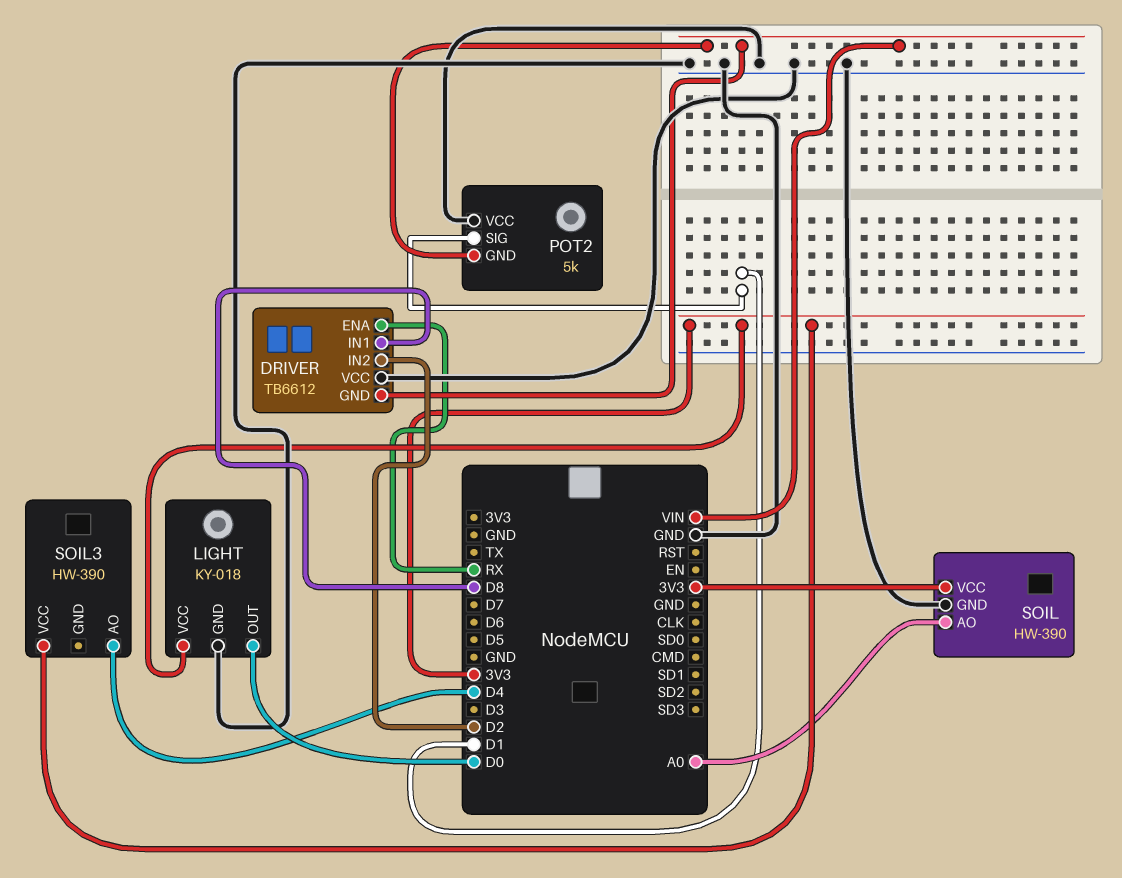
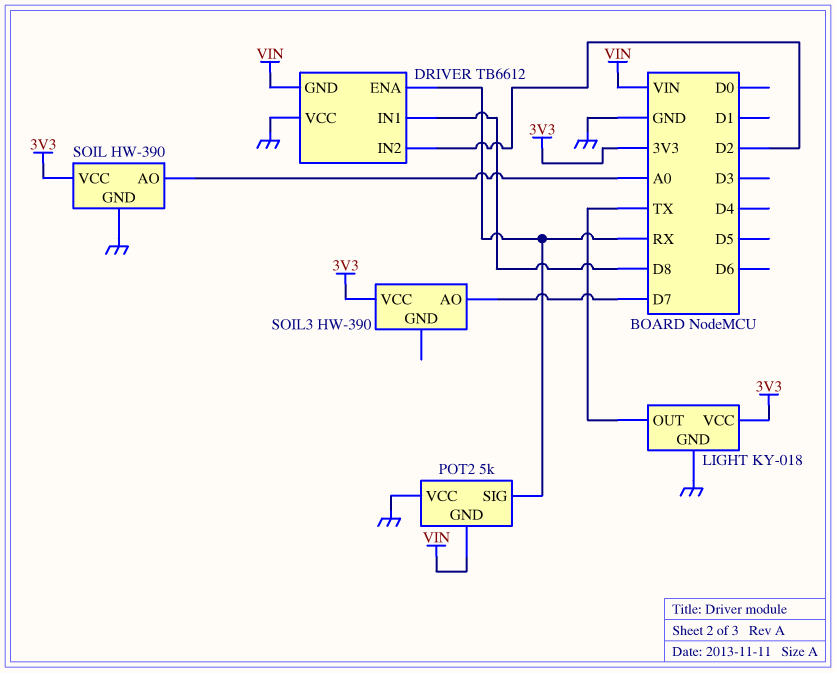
LIGHT pin OUT: D0 -> TX
POT2 pin SIG: D1 -> RX
SOIL3 pin AO: D4 -> D7

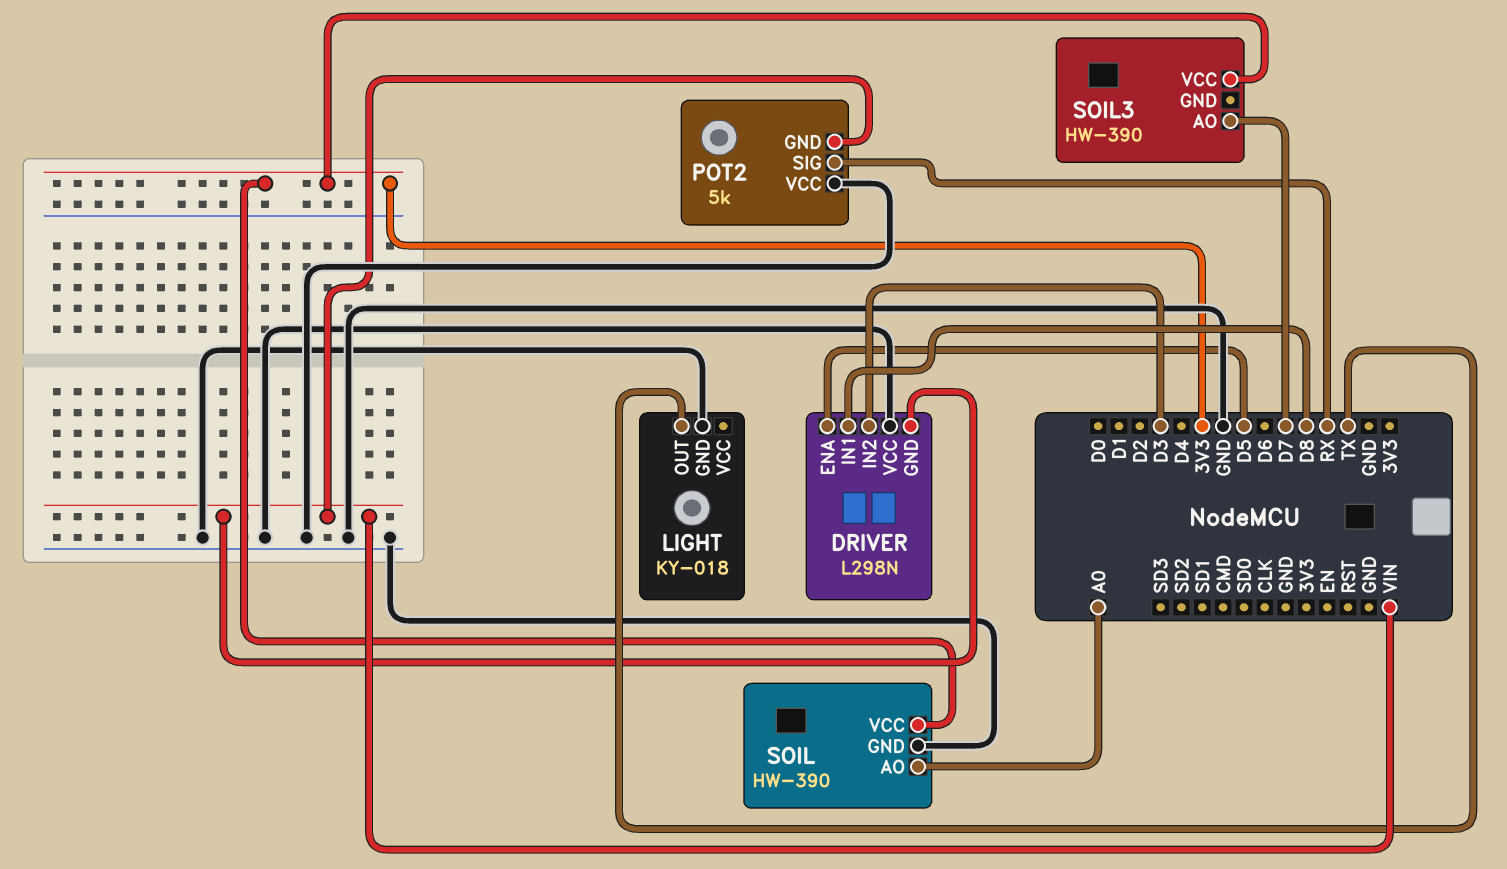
DRIVER: TB6612 -> L298N
DRIVER pin ENA: RX -> D5
DRIVER pin IN2: D2 -> D3
LIGHT pin VCC: 3V3 -> none

